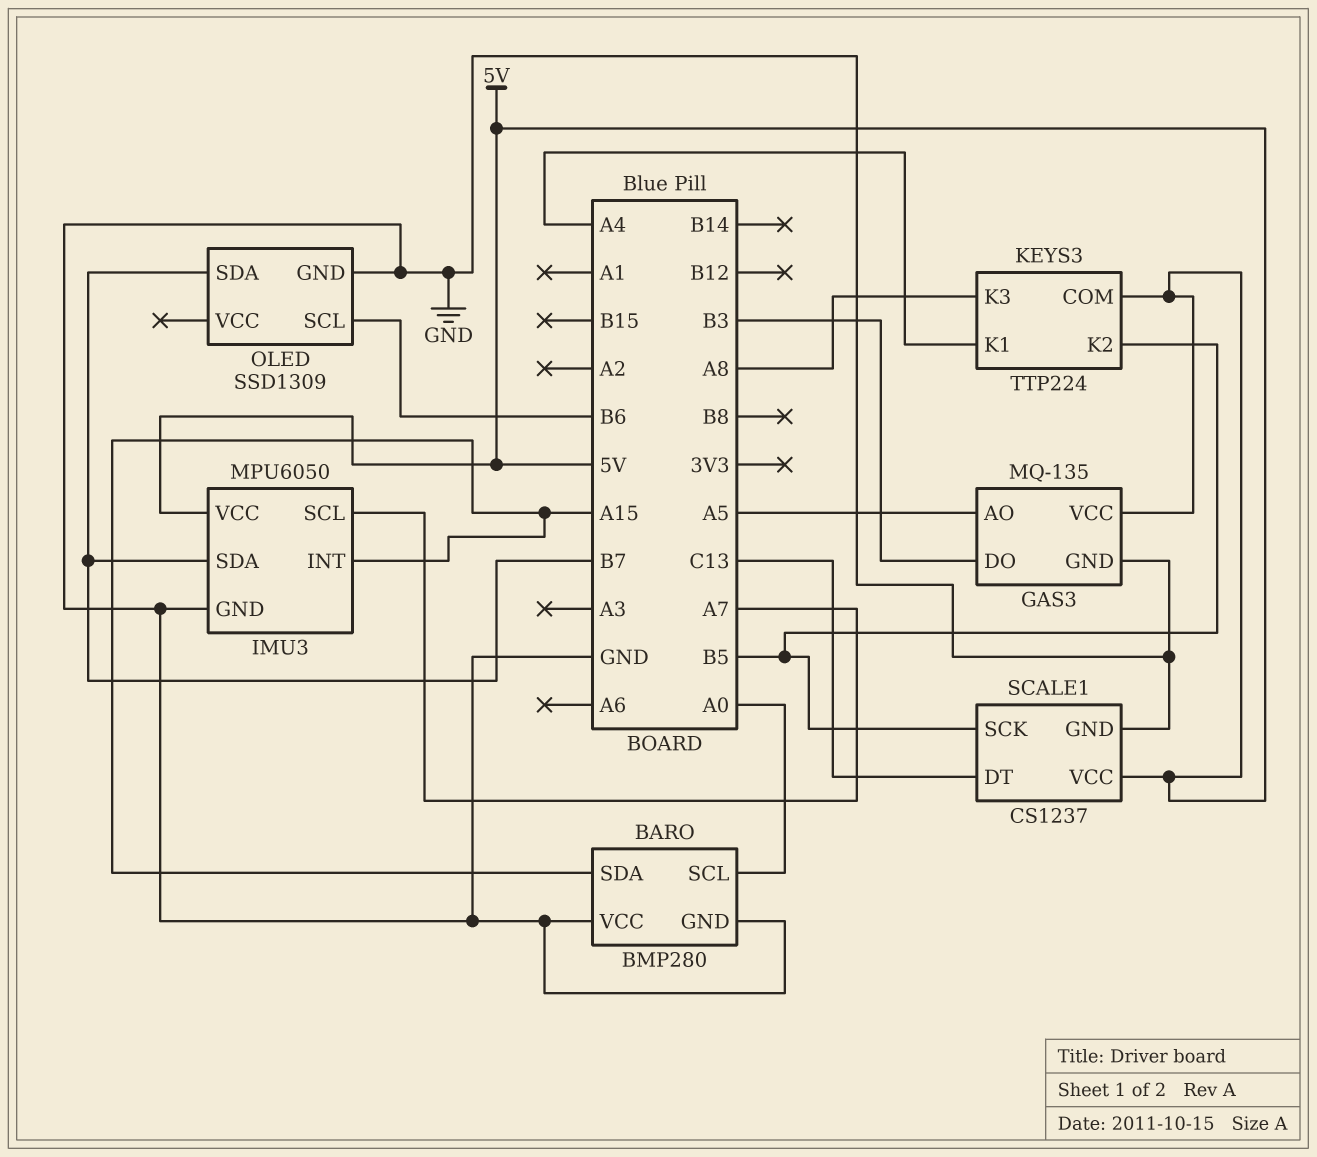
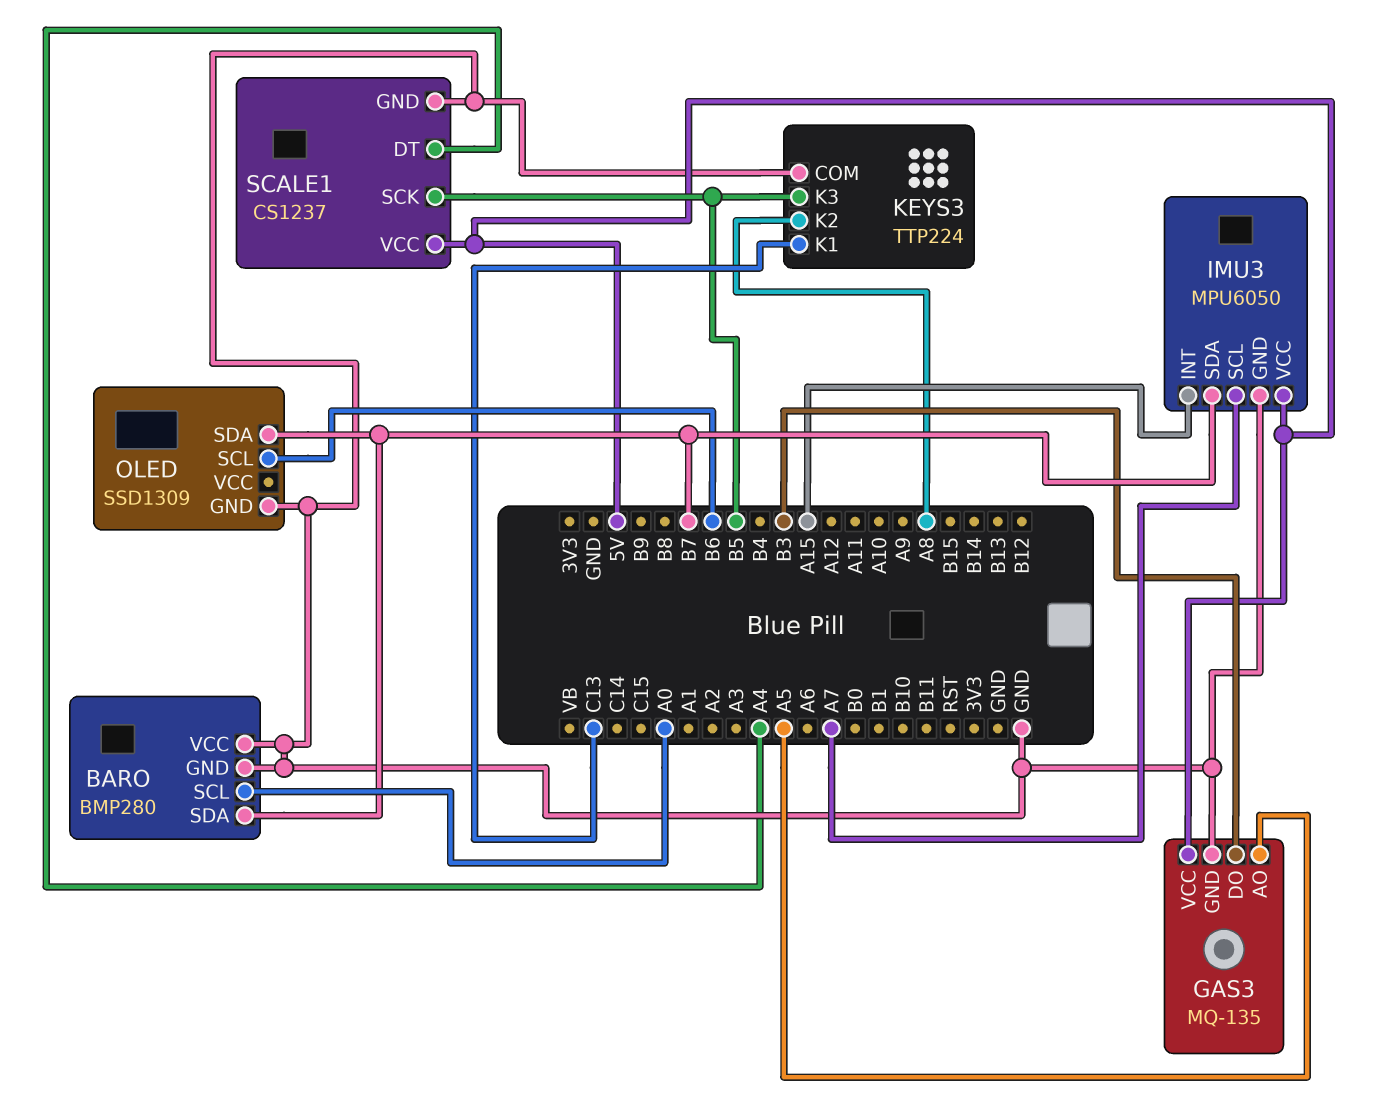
BARO pin SDA: A15 -> B7
KEYS3 pin COM: 5V -> GND
KEYS3 pin K1: A4 -> C13
KEYS3 pin K2: B5 -> A8
KEYS3 pin K3: A8 -> B5
SCALE1 pin DT: C13 -> A4

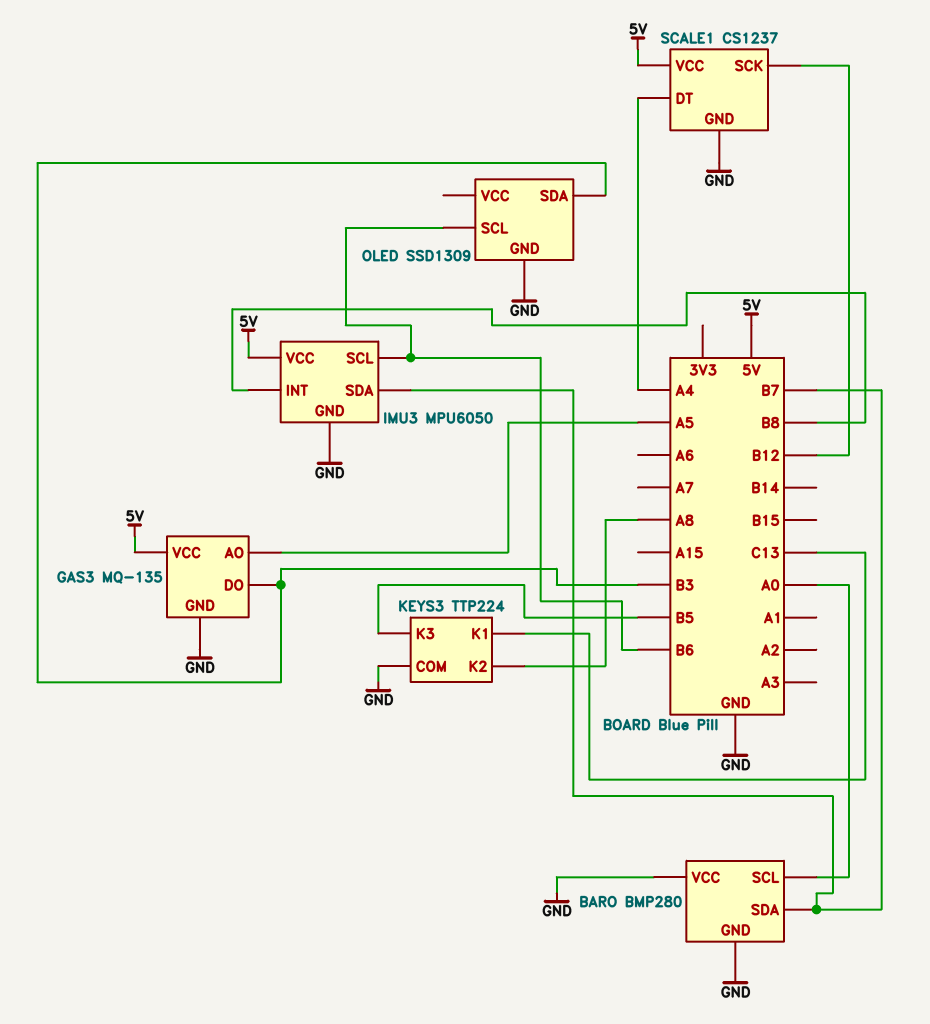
IMU3 pin INT: A15 -> B8
IMU3 pin SCL: A7 -> B6
OLED pin SDA: B7 -> B3
SCALE1 pin SCK: B5 -> B12

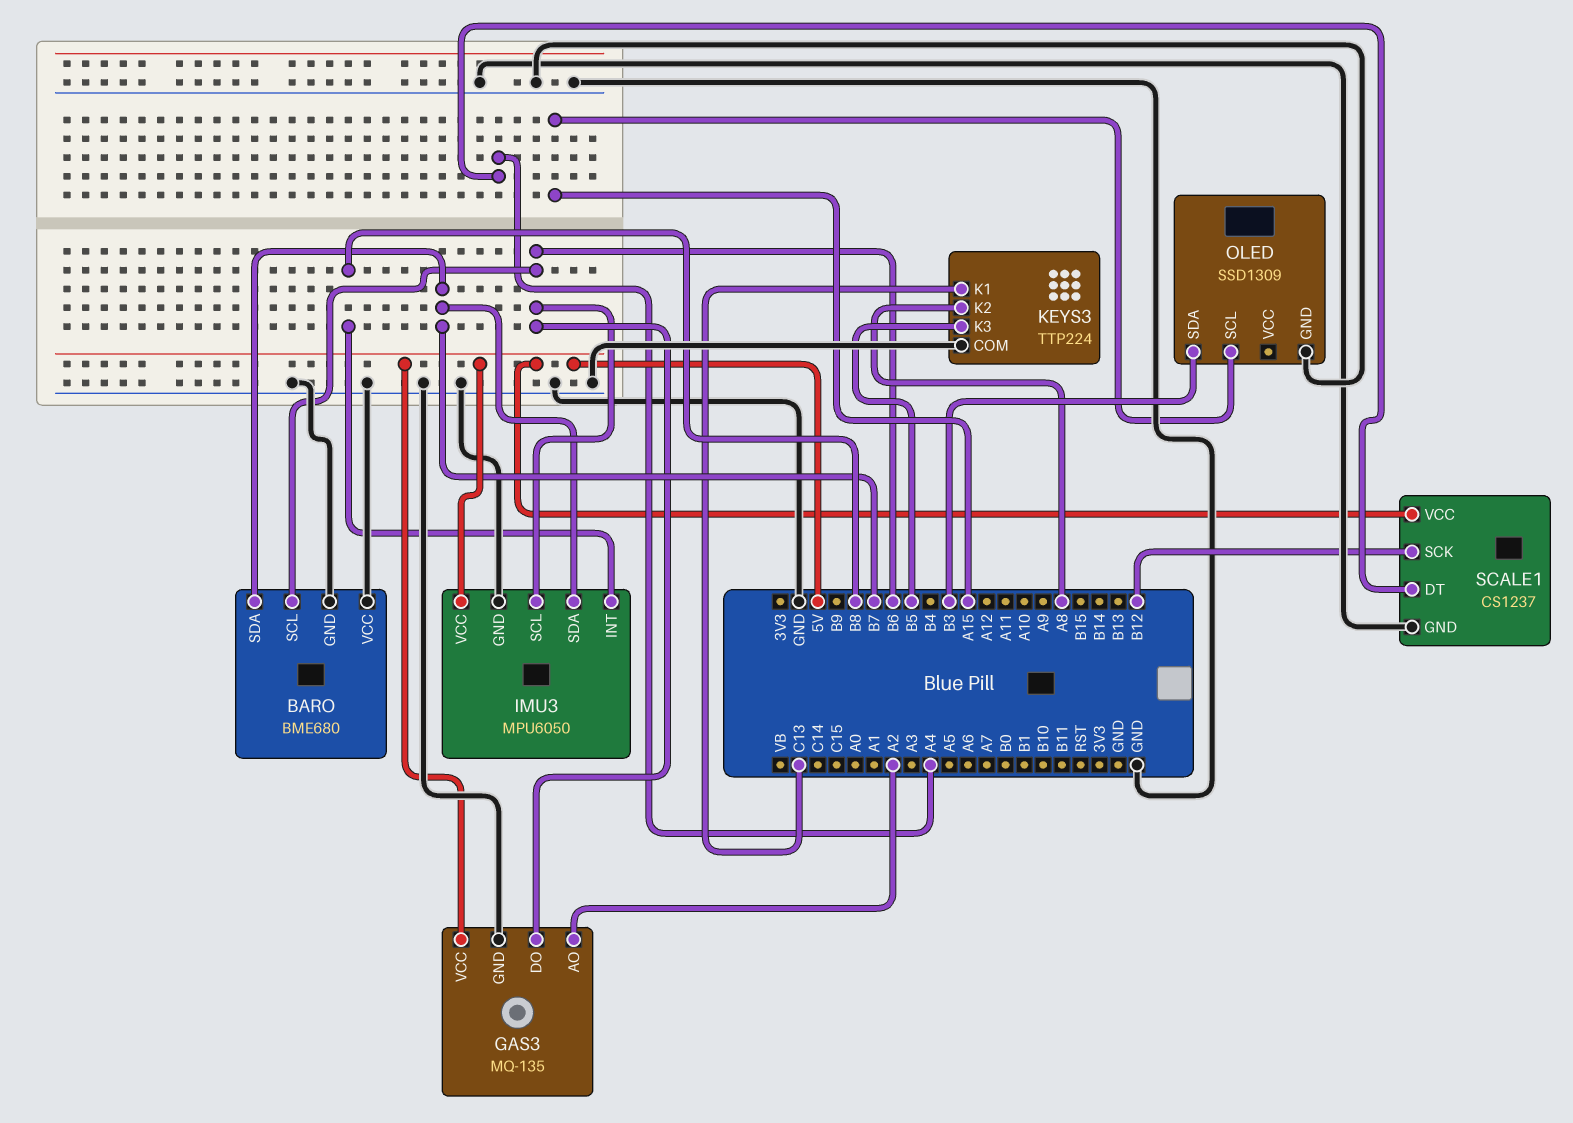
BARO: BMP280 -> BME680
BARO pin SCL: A0 -> B6
GAS3 pin AO: A5 -> A2
GAS3 pin DO: B3 -> B6
OLED pin SCL: B6 -> A15

